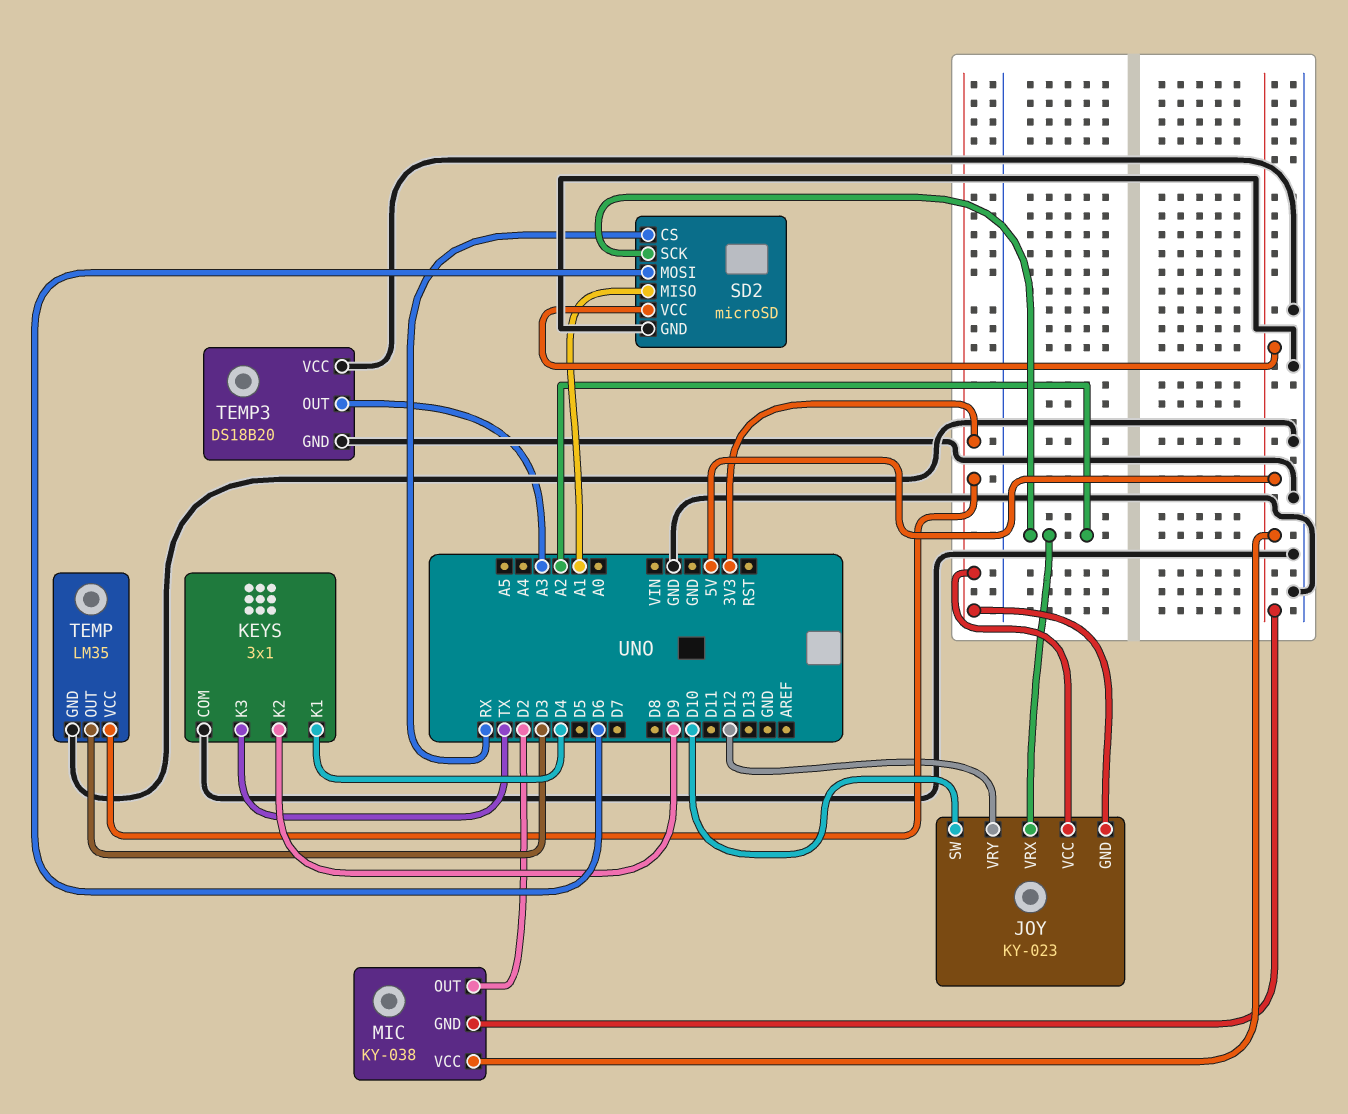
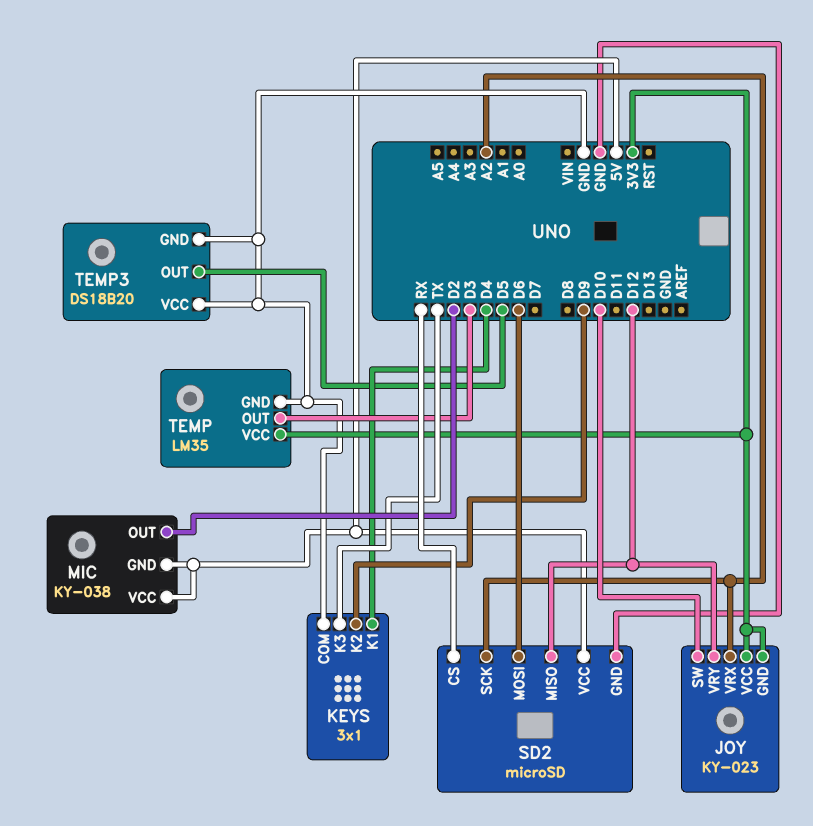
SD2 pin MISO: A1 -> D12
TEMP3 pin OUT: A3 -> D5

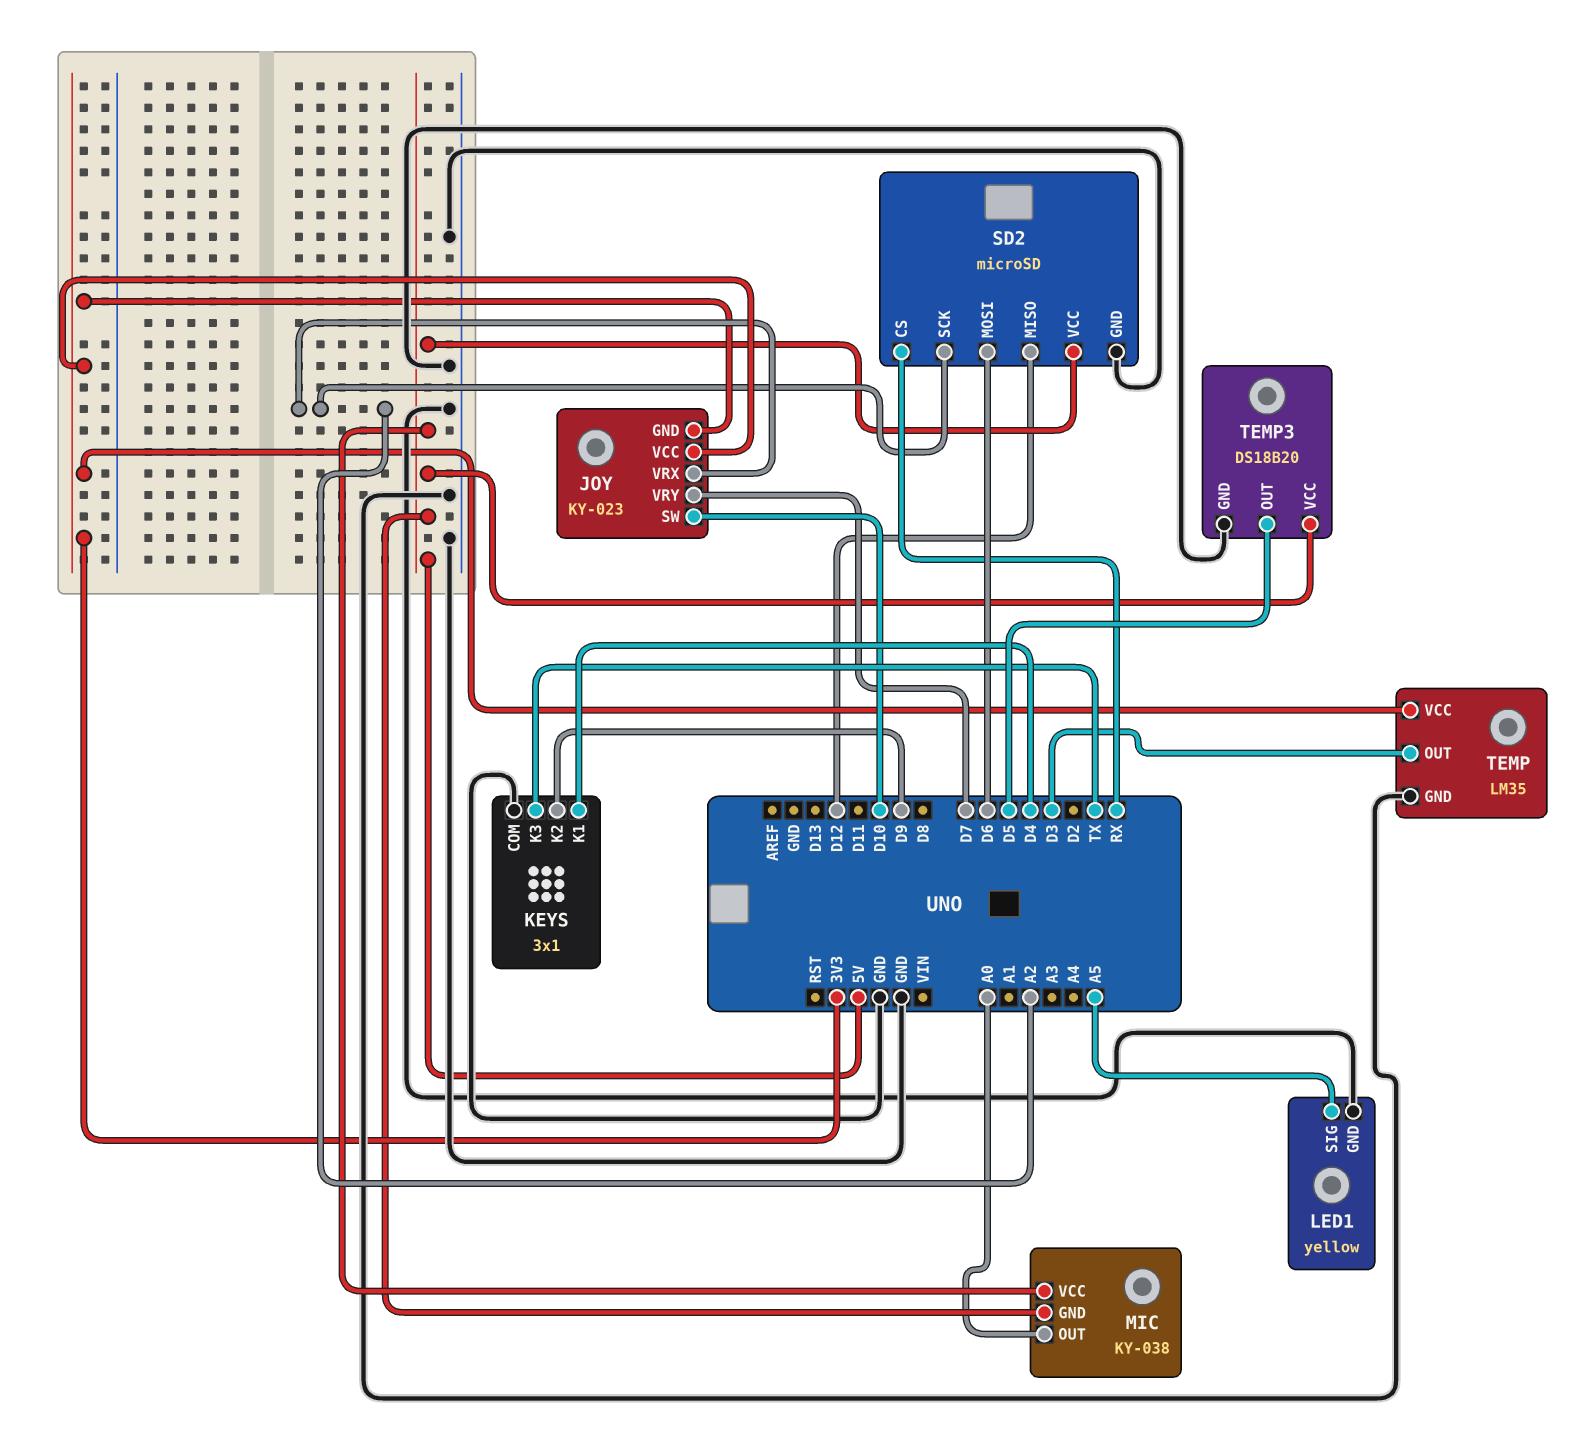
JOY pin VRY: D12 -> D7
LED1: none -> yellow
LED1 pin GND: none -> GND
LED1 pin SIG: none -> A5
MIC pin OUT: D2 -> A0
TEMP3 pin VCC: GND -> 5V

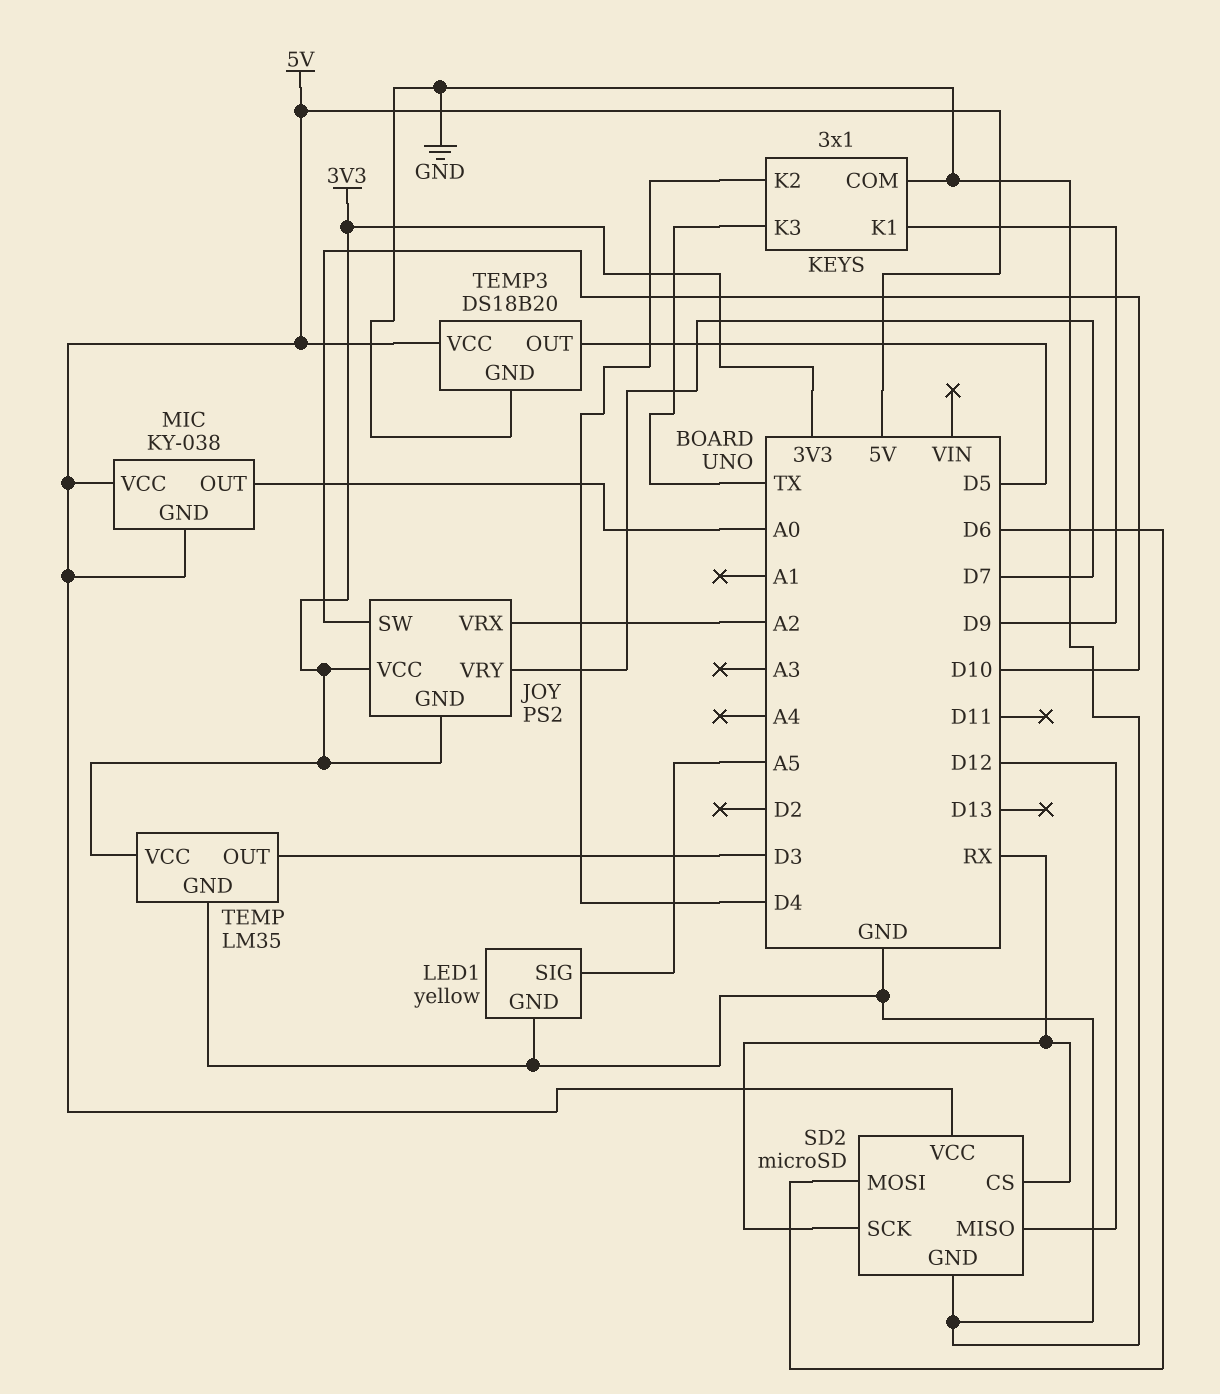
JOY: KY-023 -> PS2
KEYS pin K1: D4 -> D9
KEYS pin K2: D9 -> D4
SD2 pin SCK: A2 -> RX

